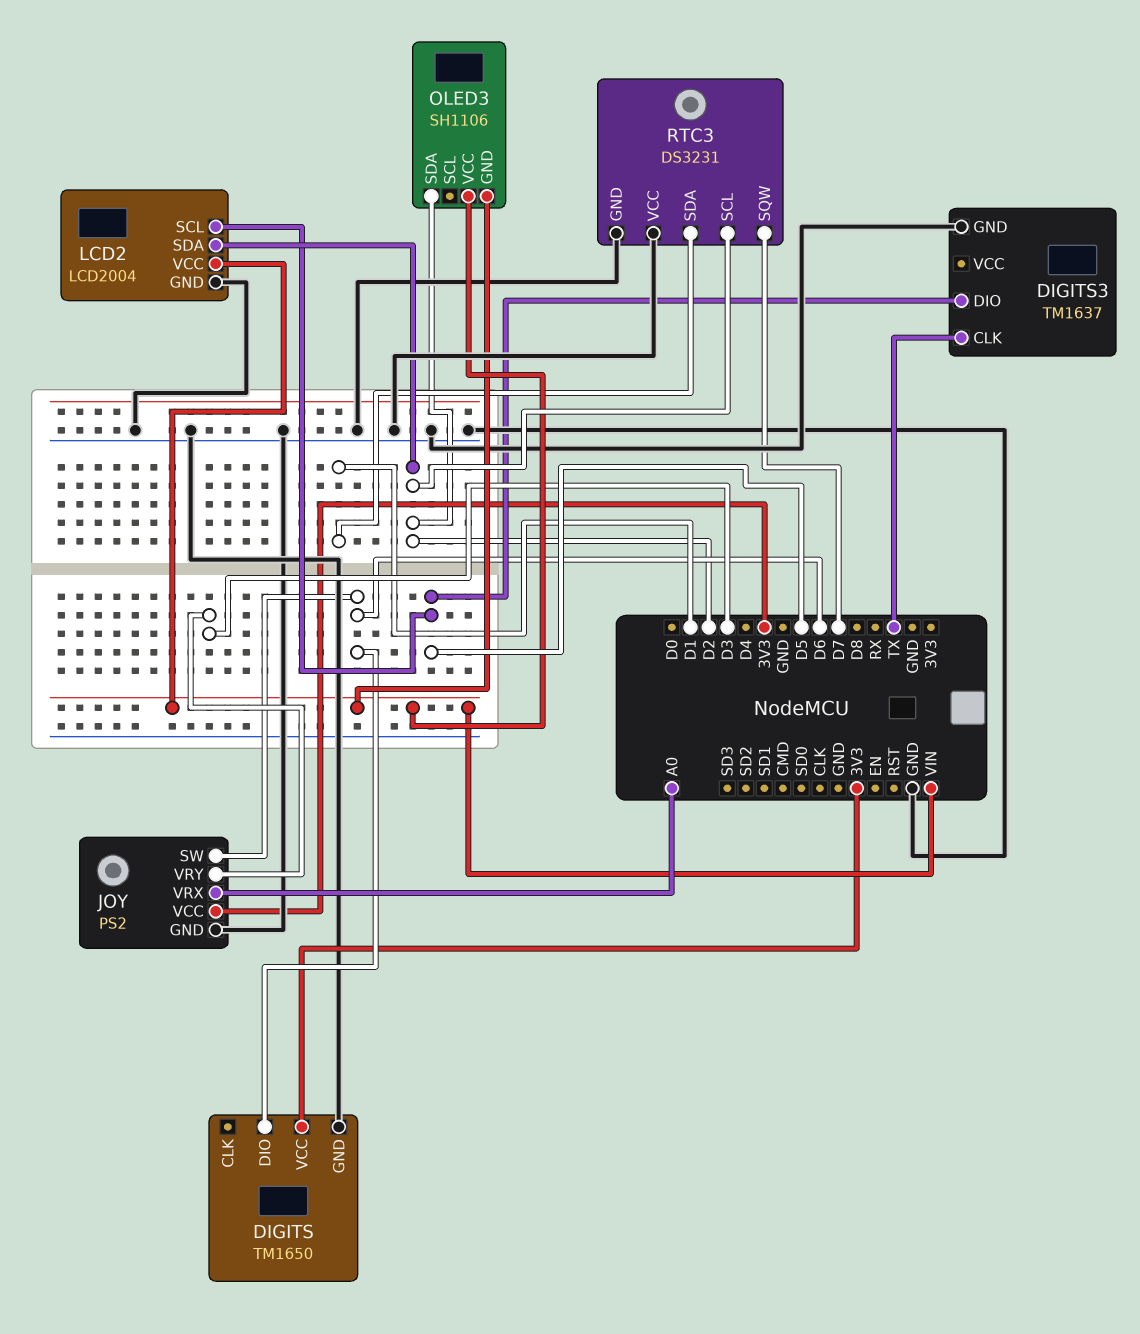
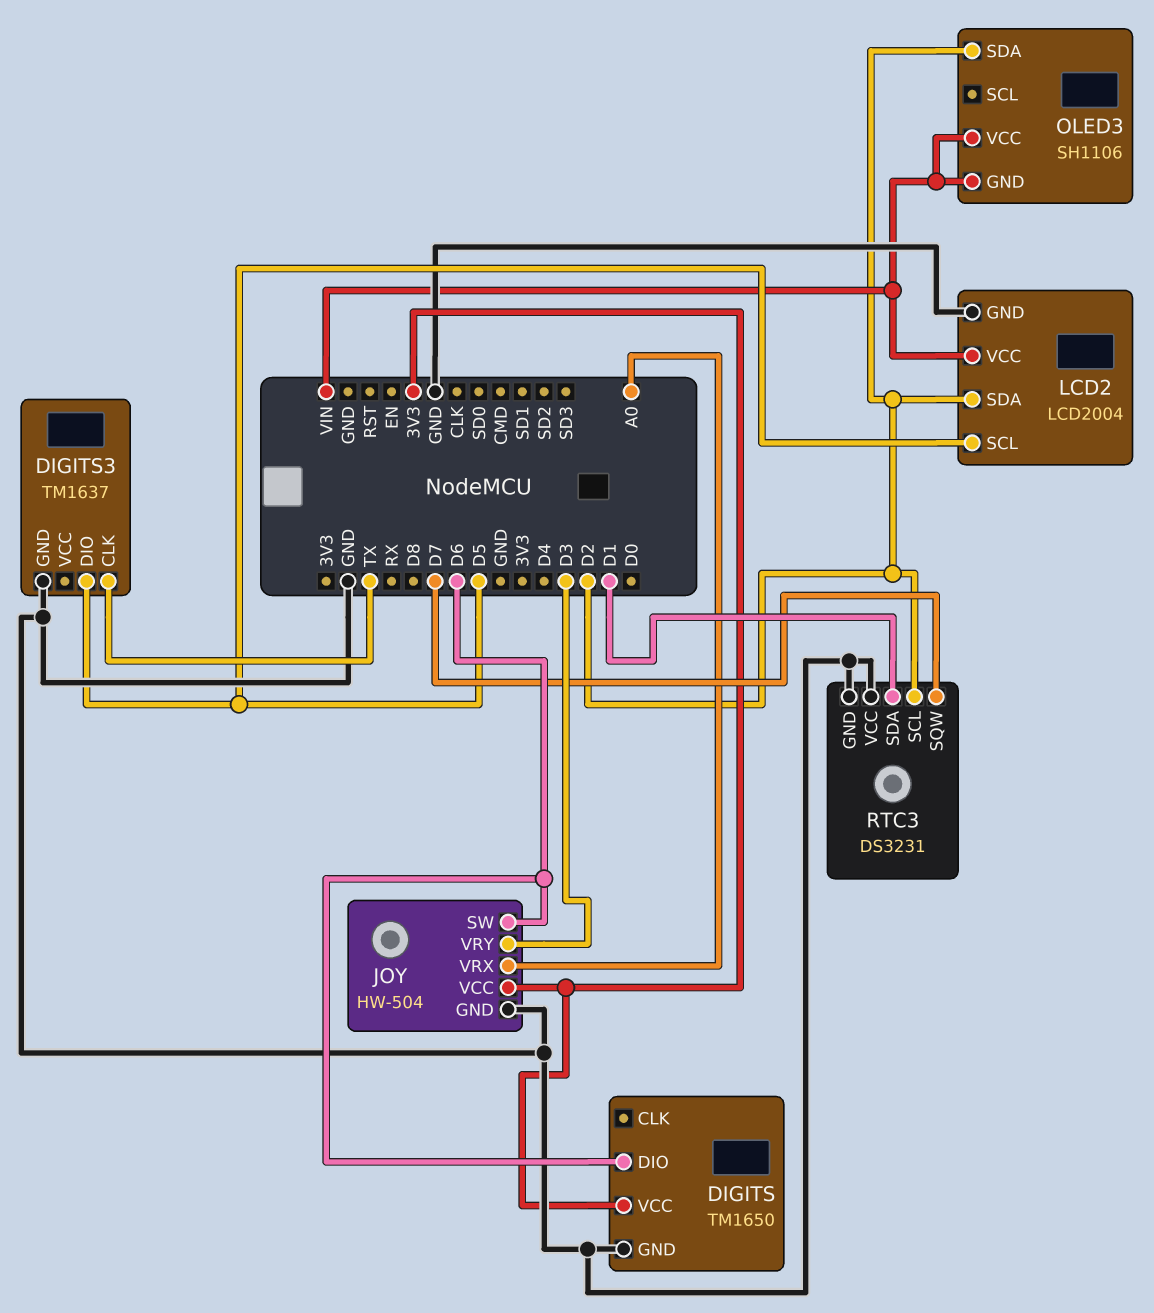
JOY: PS2 -> HW-504

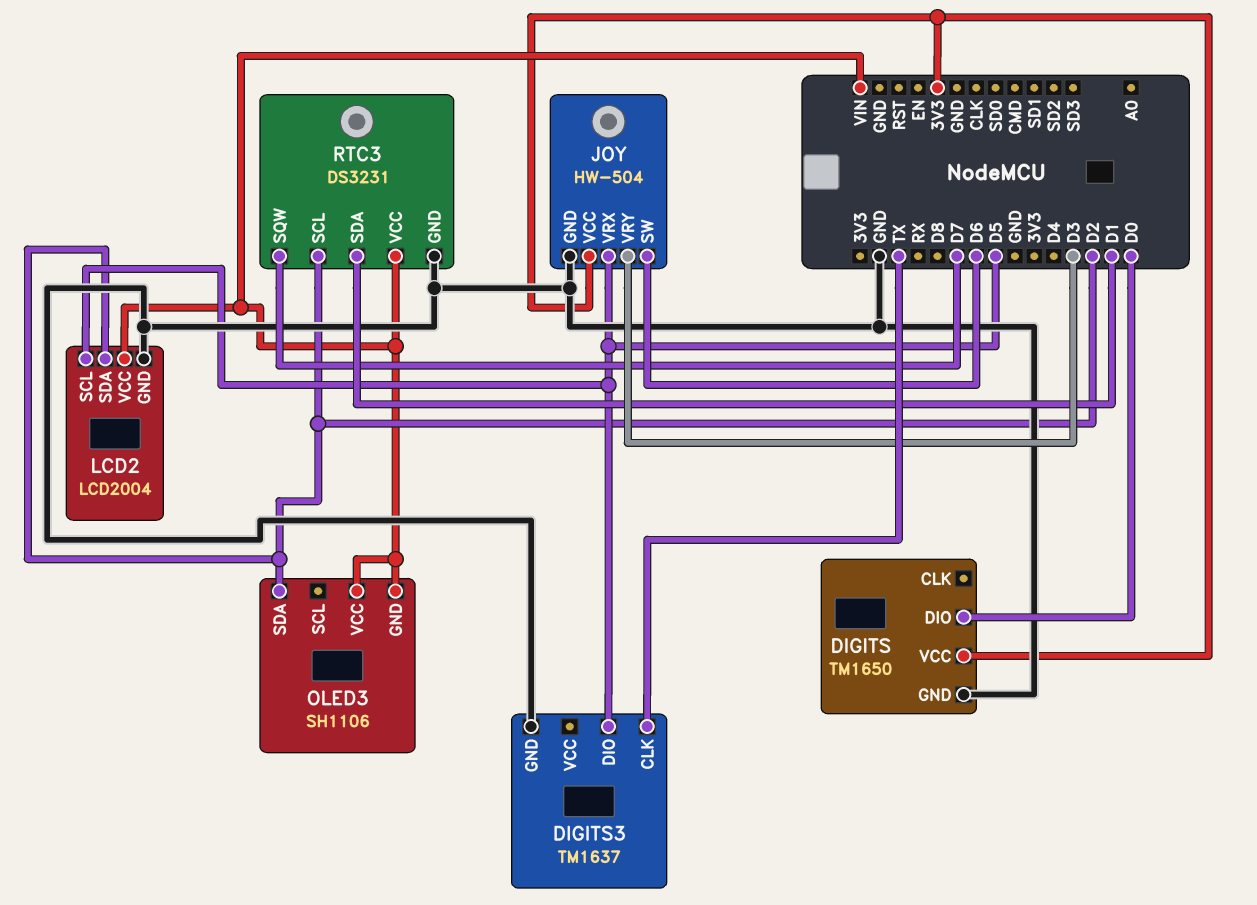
DIGITS pin DIO: D6 -> D0
JOY pin VRX: A0 -> D5
RTC3 pin VCC: GND -> VIN

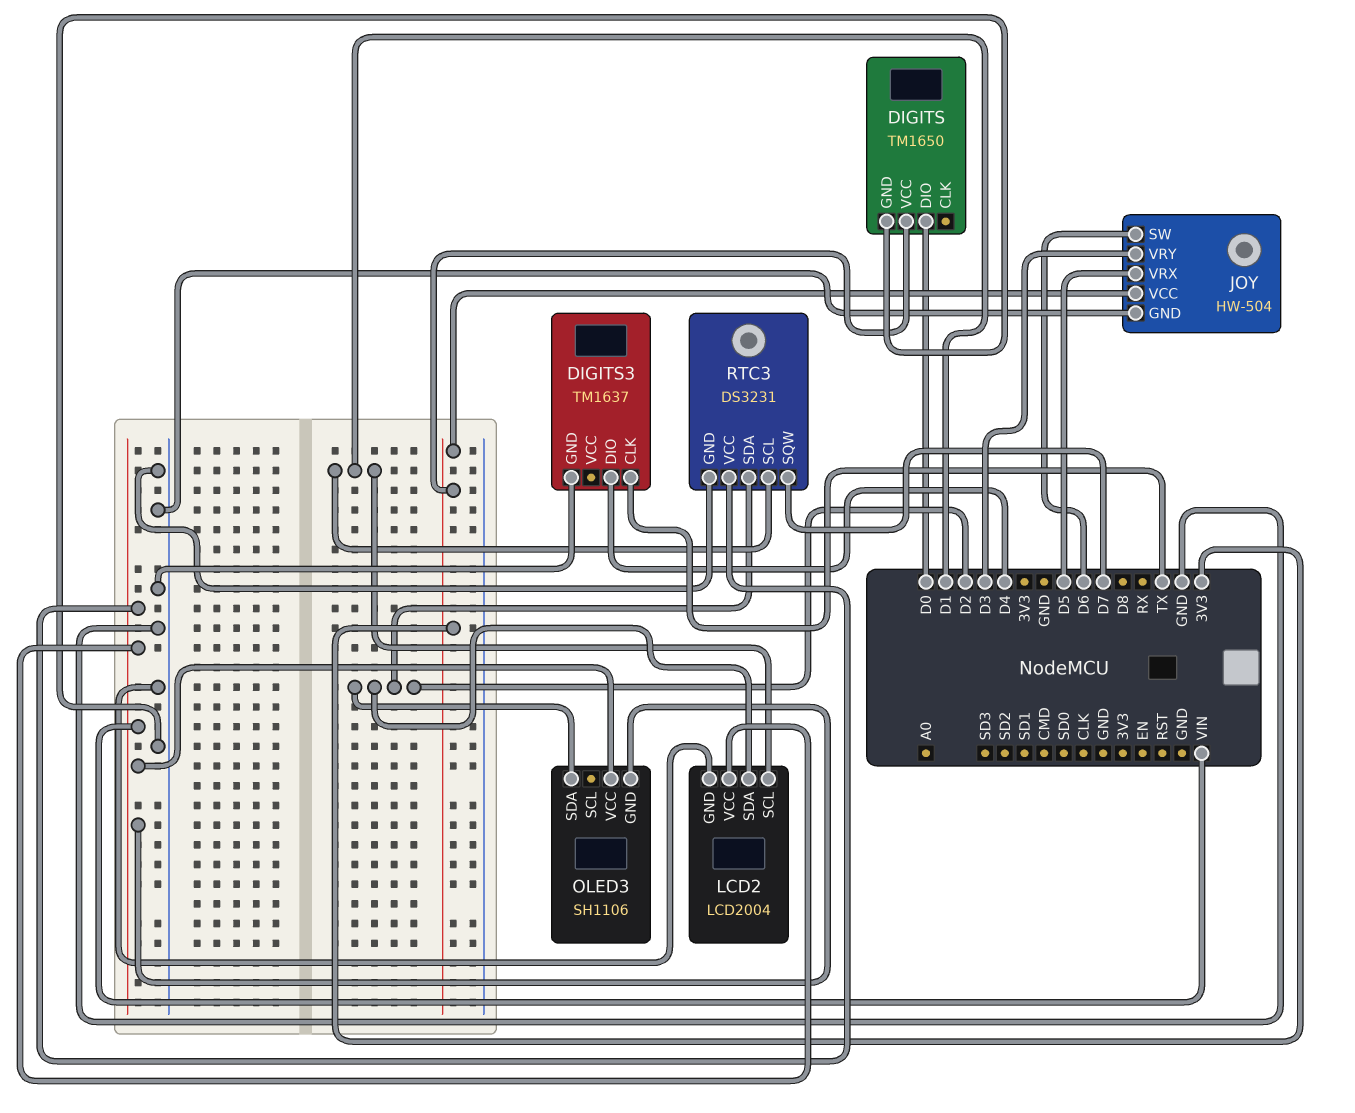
DIGITS3 pin DIO: D5 -> D4
LCD2 pin SCL: D5 -> D1
RTC3 pin SCL: D2 -> D1
RTC3 pin SDA: D1 -> D2

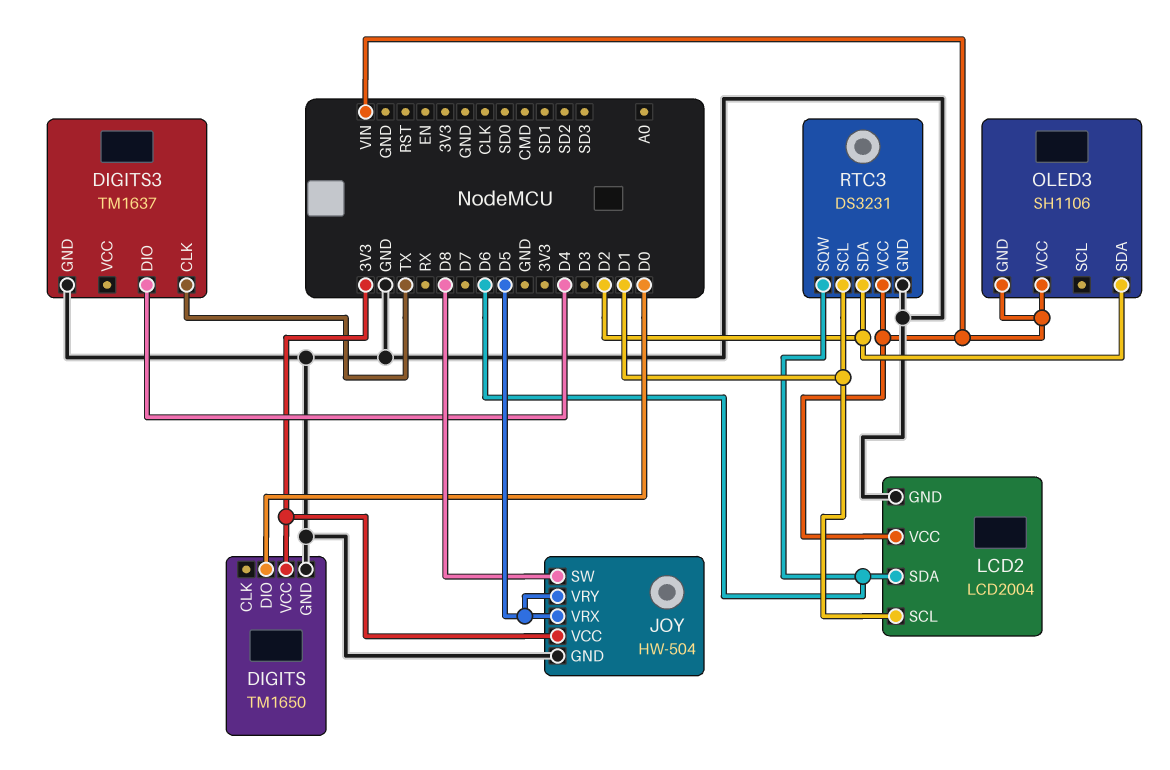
JOY pin SW: D6 -> D8
JOY pin VRY: D3 -> D5
LCD2 pin SDA: D2 -> D6
RTC3 pin SQW: D7 -> D6

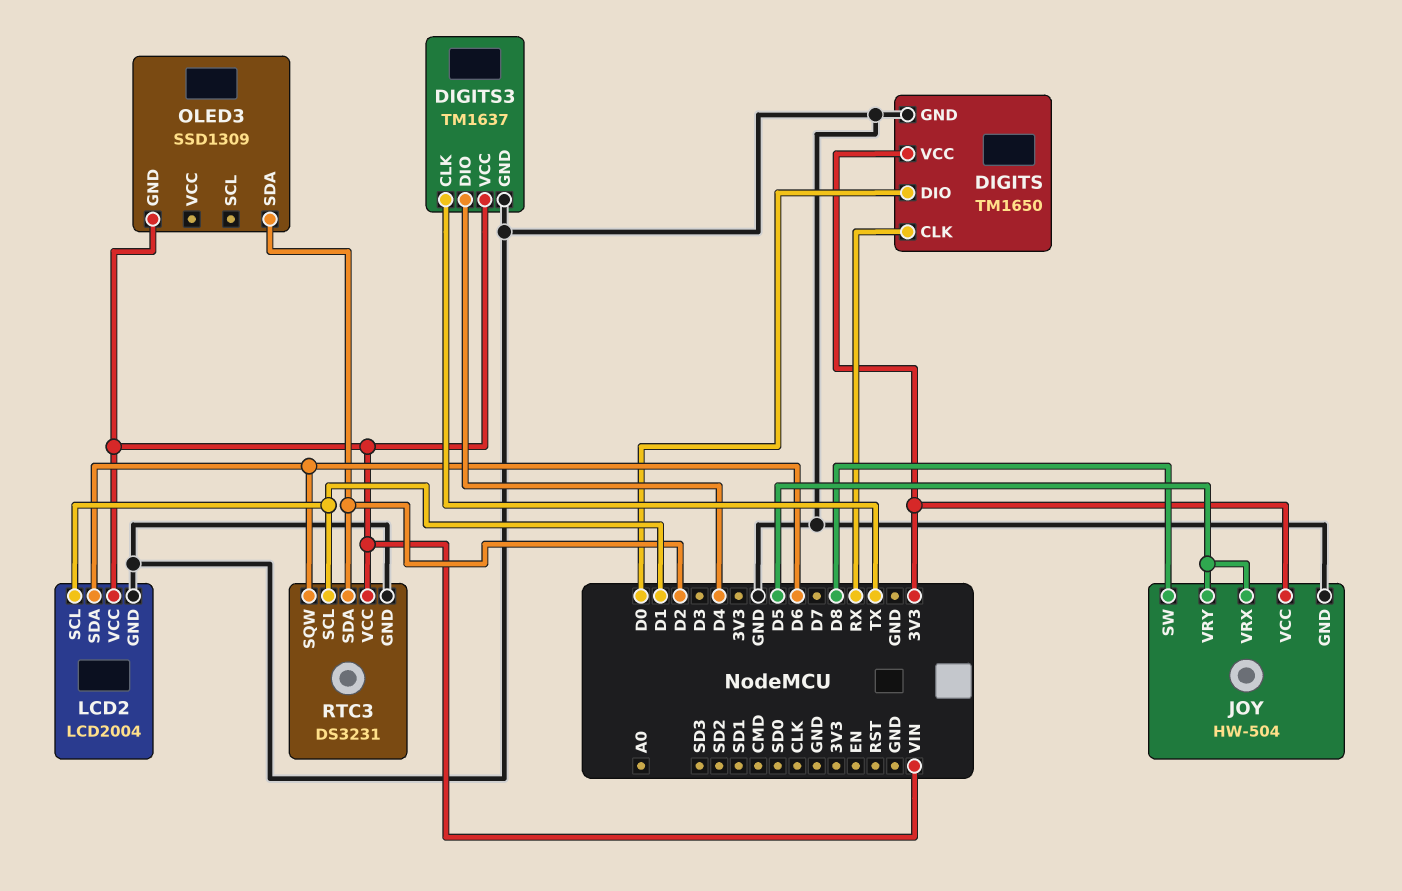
DIGITS pin CLK: none -> RX
DIGITS3 pin VCC: none -> VIN
OLED3: SH1106 -> SSD1309
OLED3 pin VCC: VIN -> none

